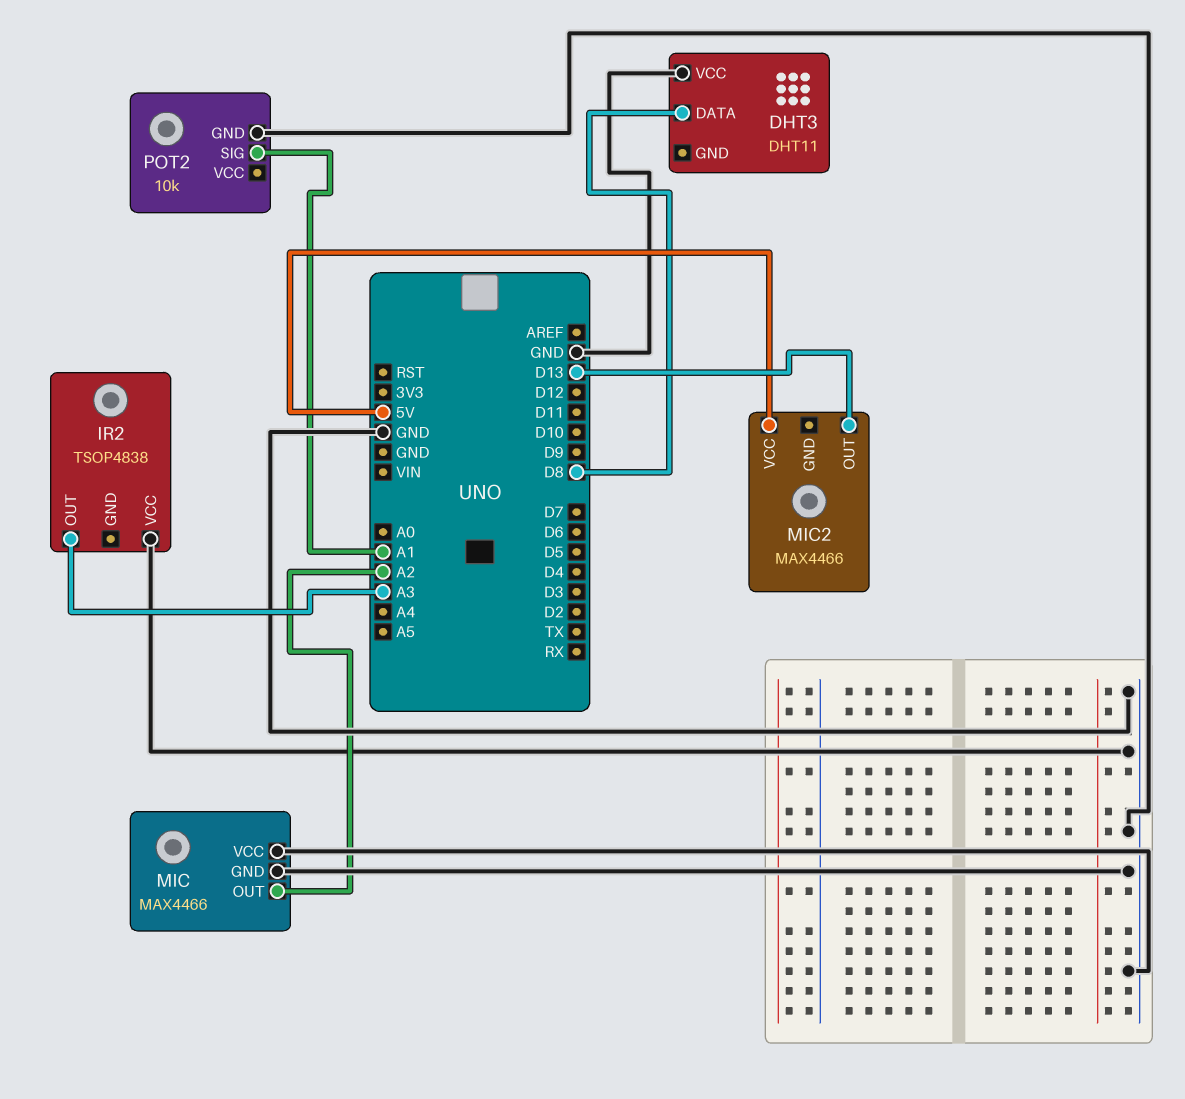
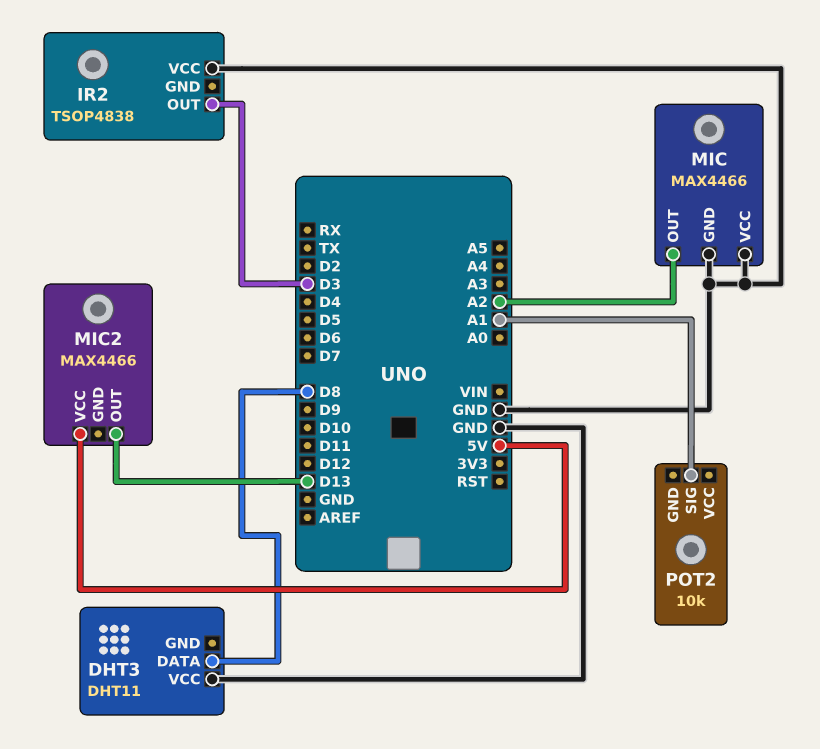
IR2 pin OUT: A3 -> D3
POT2 pin GND: GND -> none

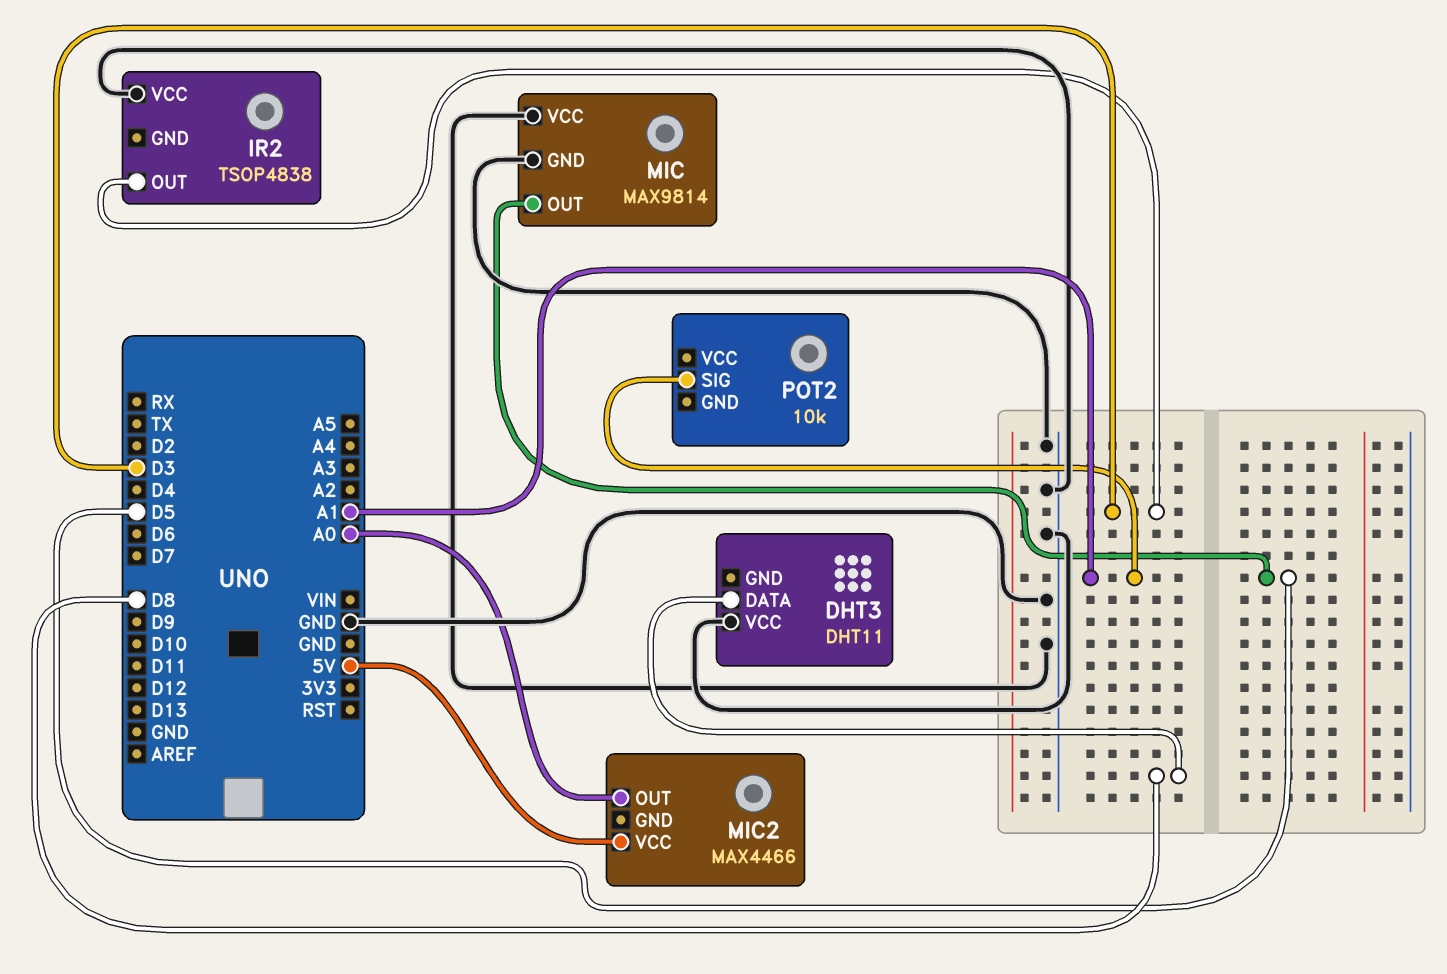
MIC: MAX4466 -> MAX9814
MIC pin OUT: A2 -> D5
MIC2 pin OUT: D13 -> A0

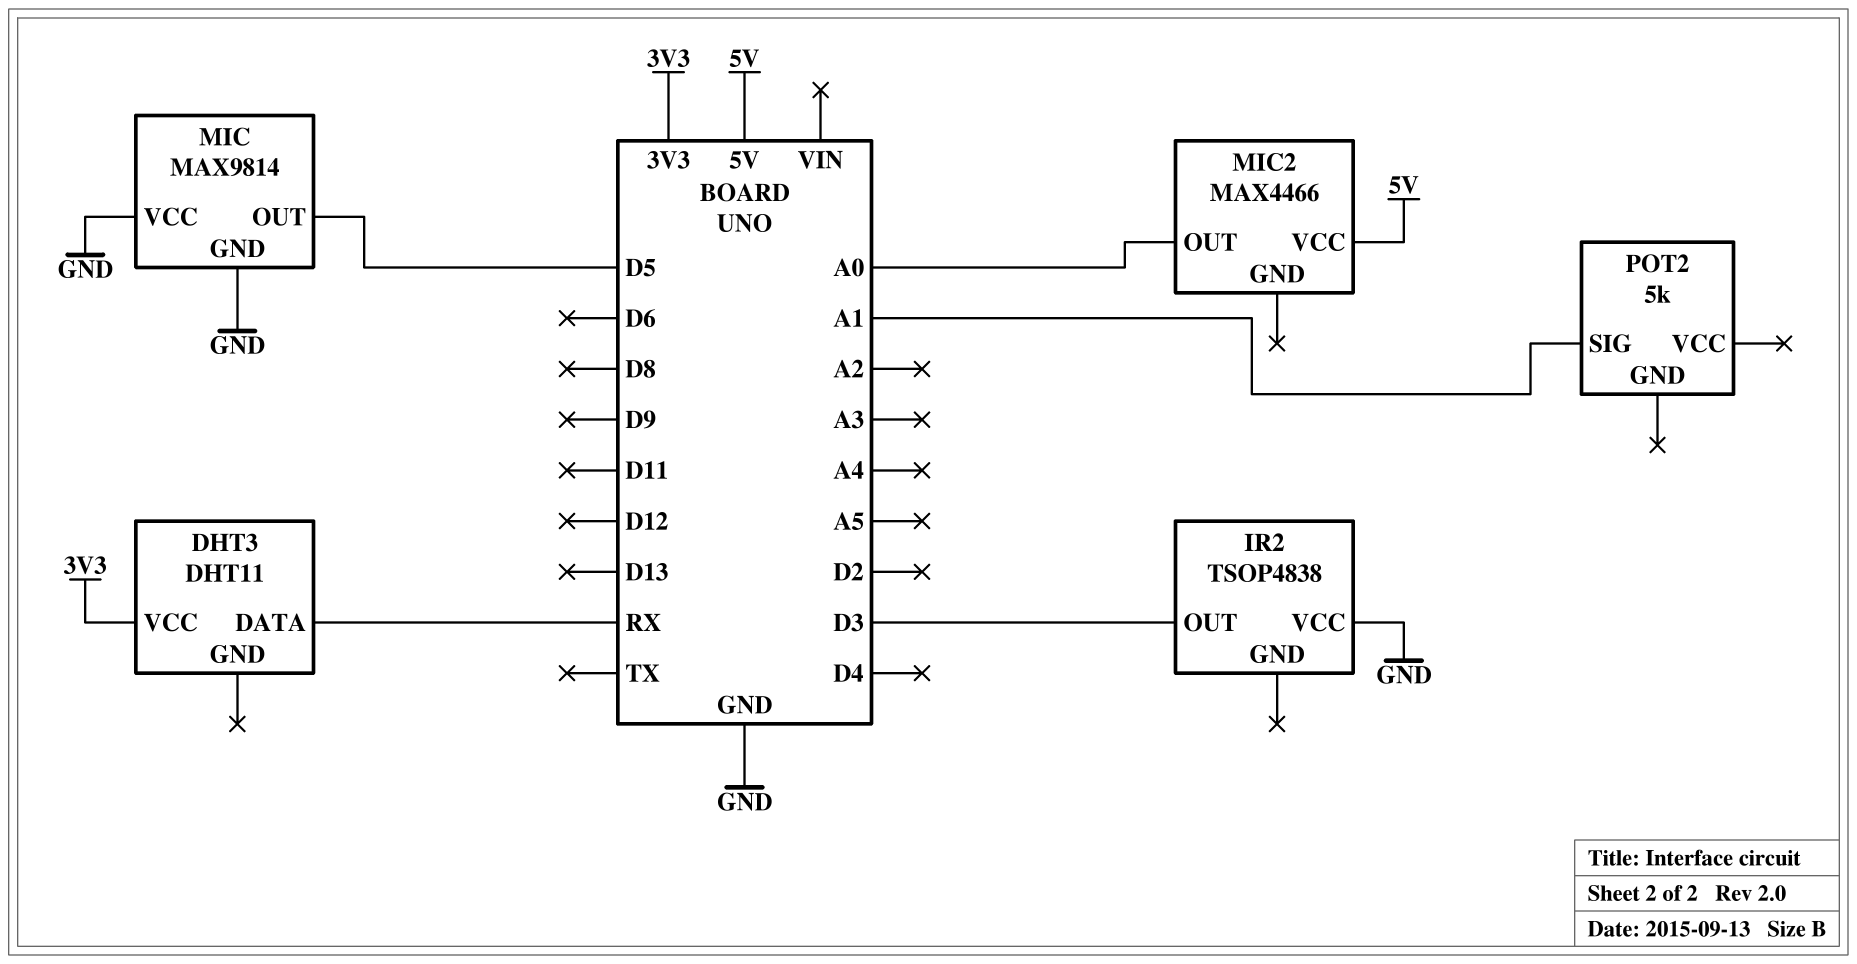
DHT3 pin DATA: D8 -> RX
DHT3 pin VCC: GND -> 3V3
POT2: 10k -> 5k

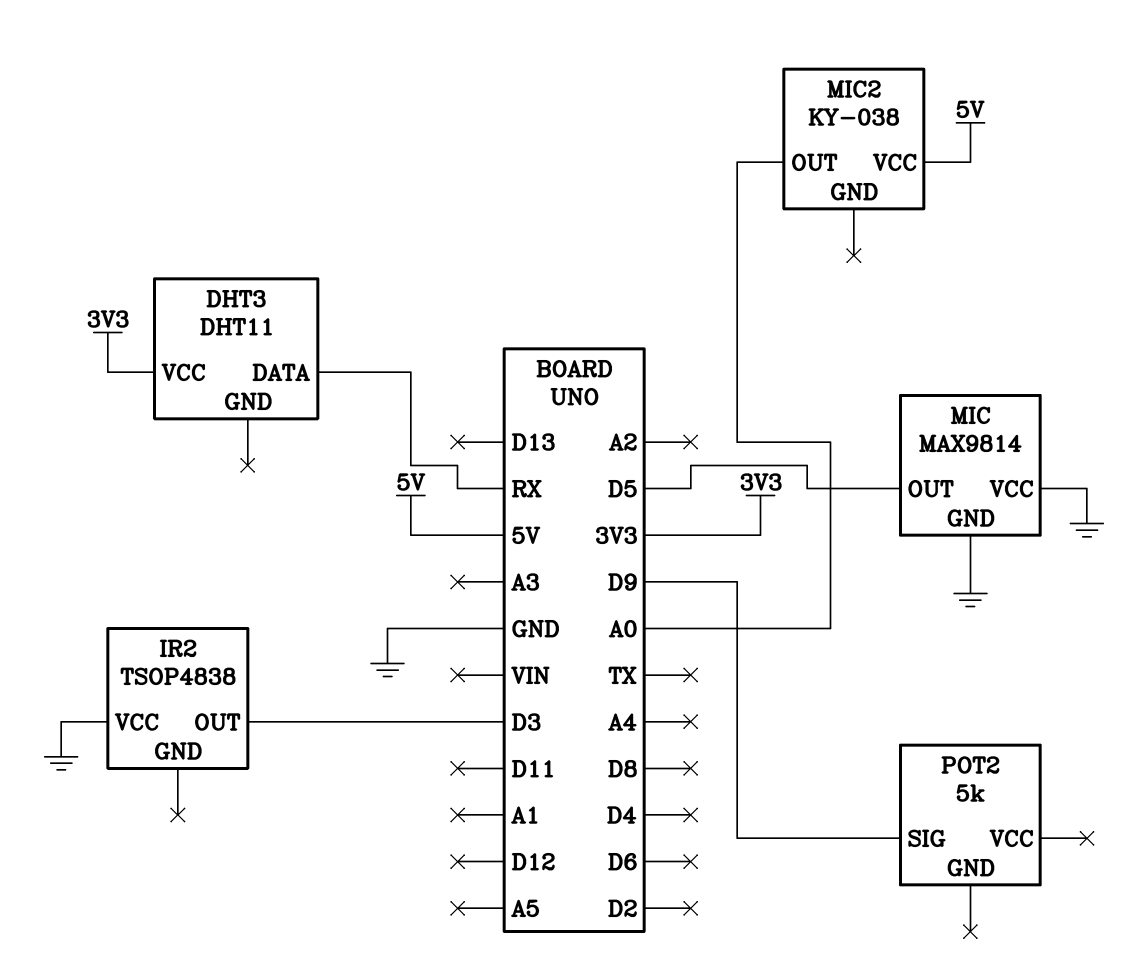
MIC2: MAX4466 -> KY-038
POT2 pin SIG: A1 -> D9

